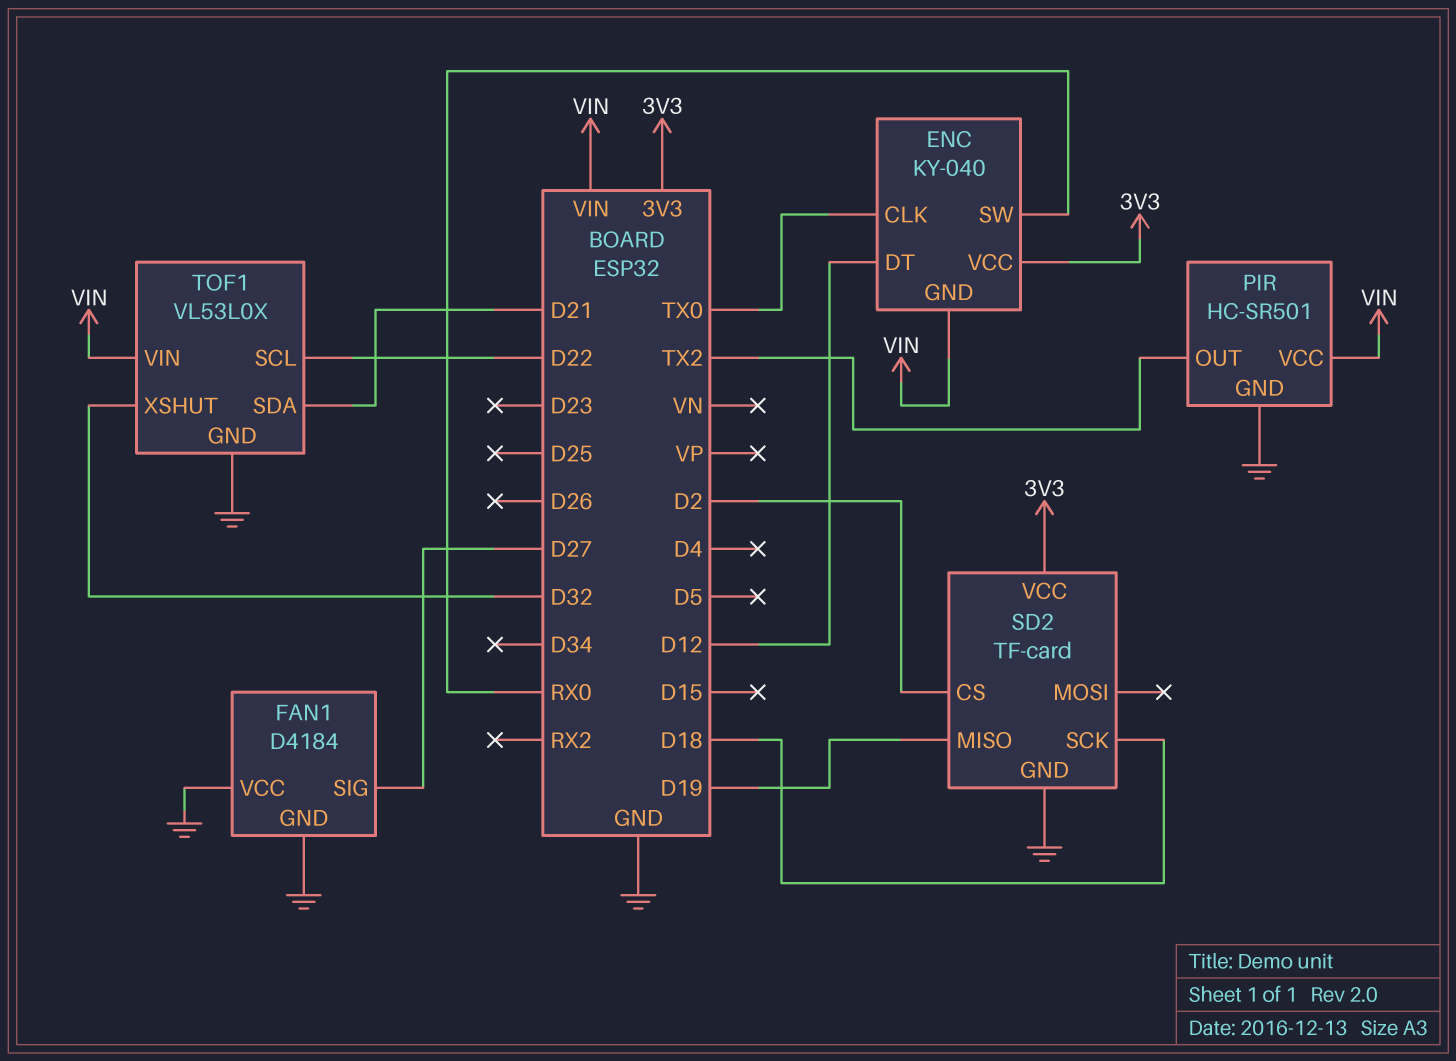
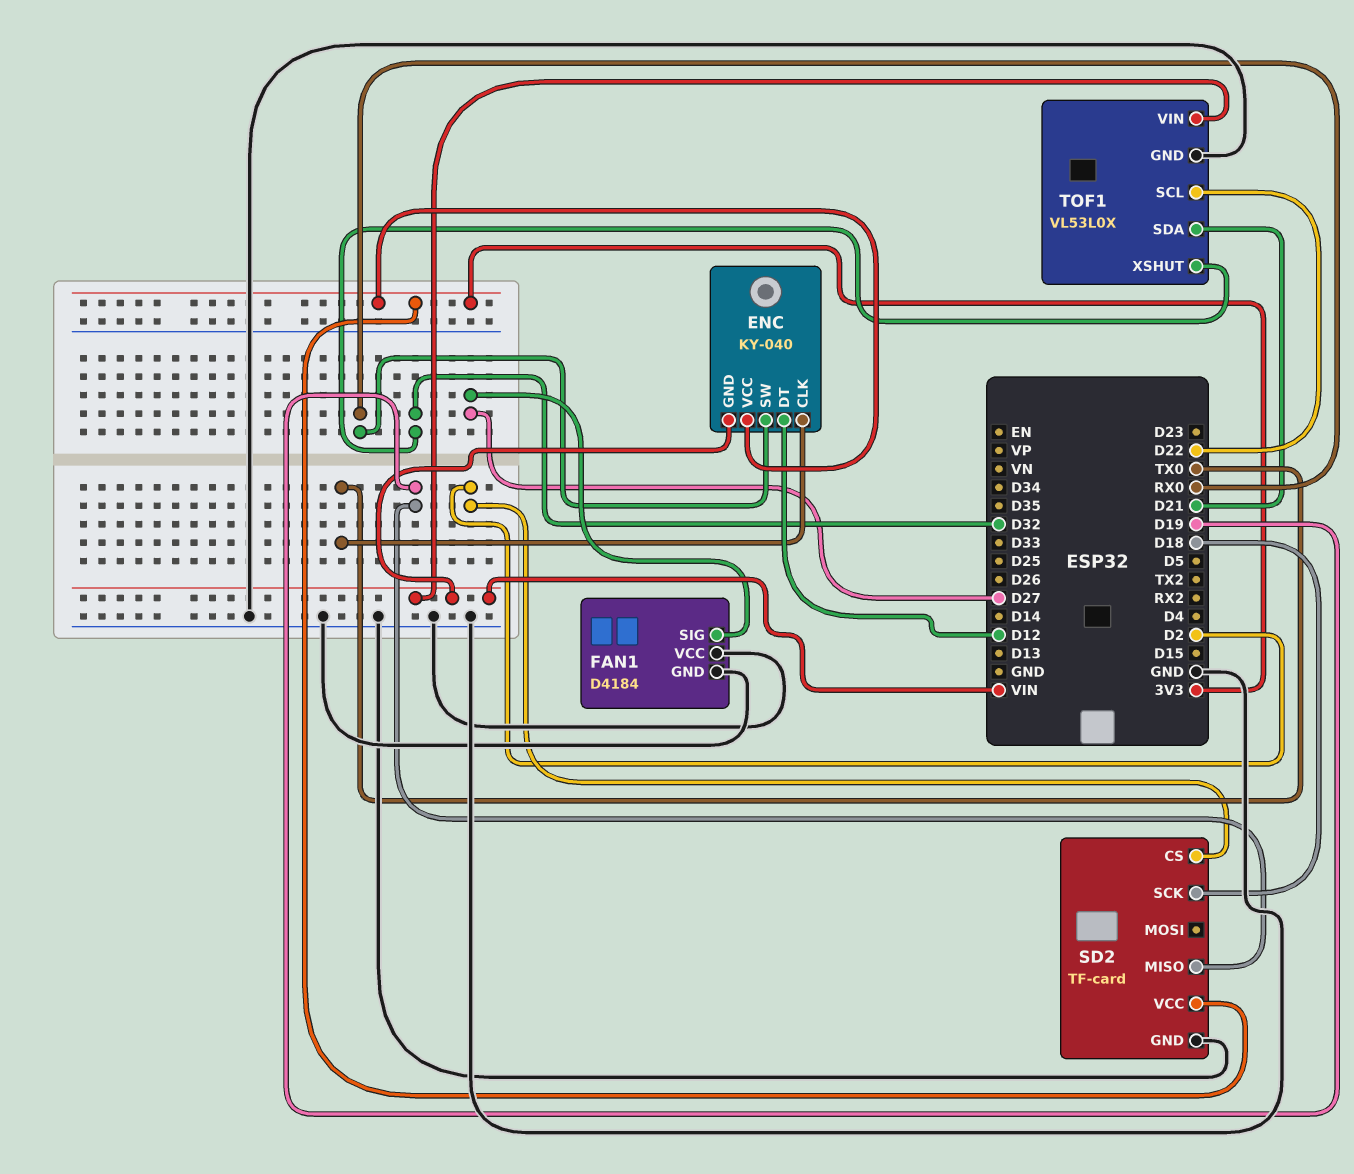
PIR: HC-SR501 -> none
PIR pin GND: GND -> none
PIR pin OUT: TX2 -> none
PIR pin VCC: VIN -> none

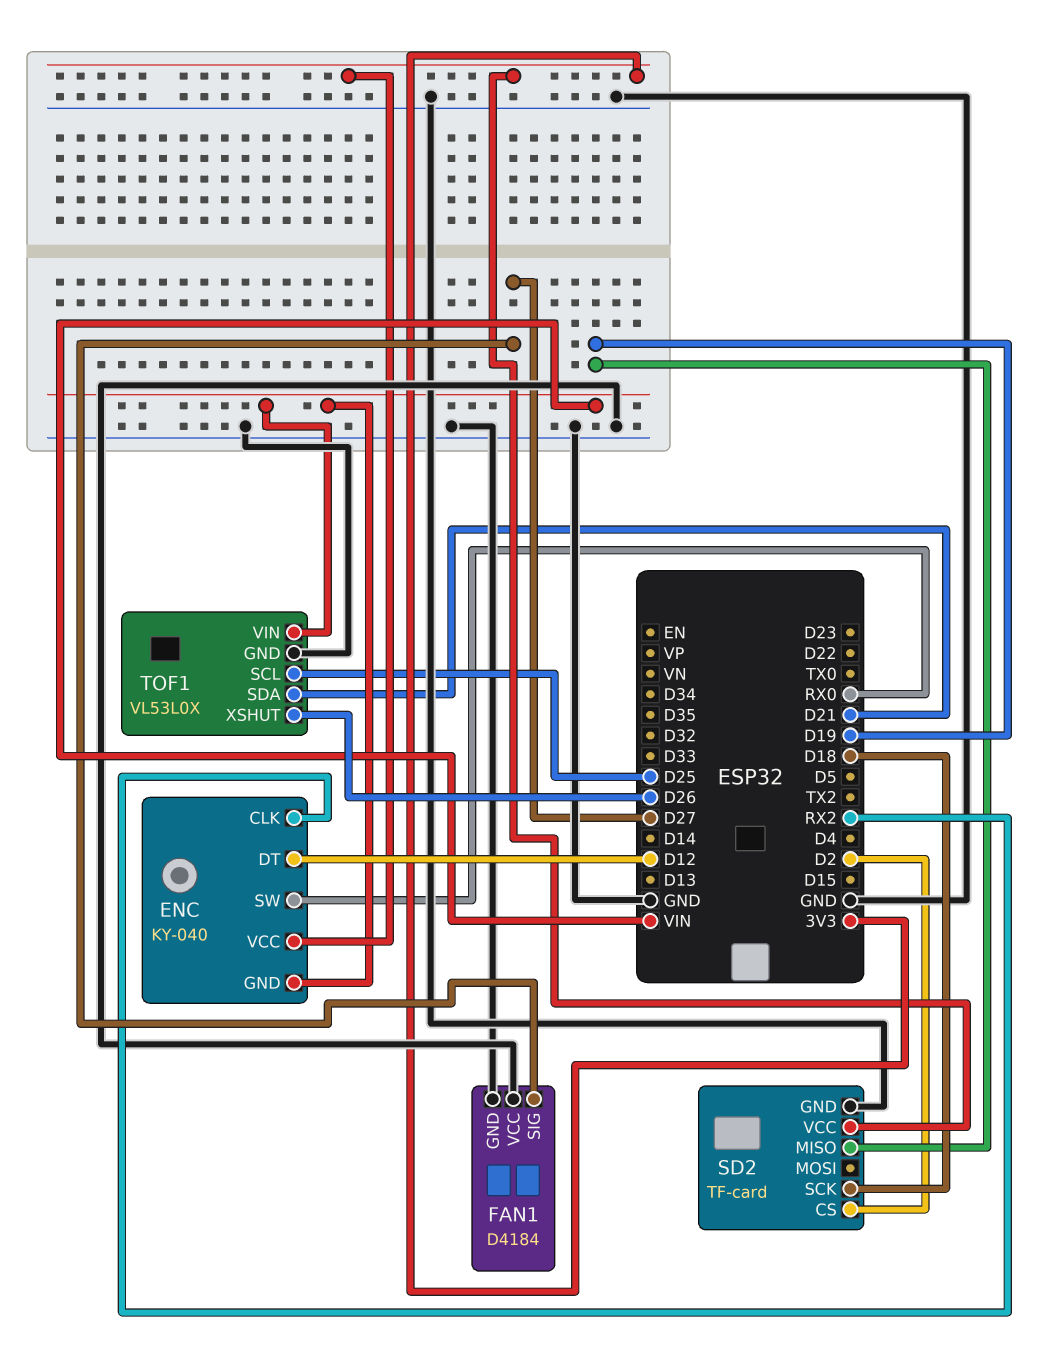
ENC pin CLK: TX0 -> RX2
TOF1 pin SCL: D22 -> D25
TOF1 pin XSHUT: D32 -> D26

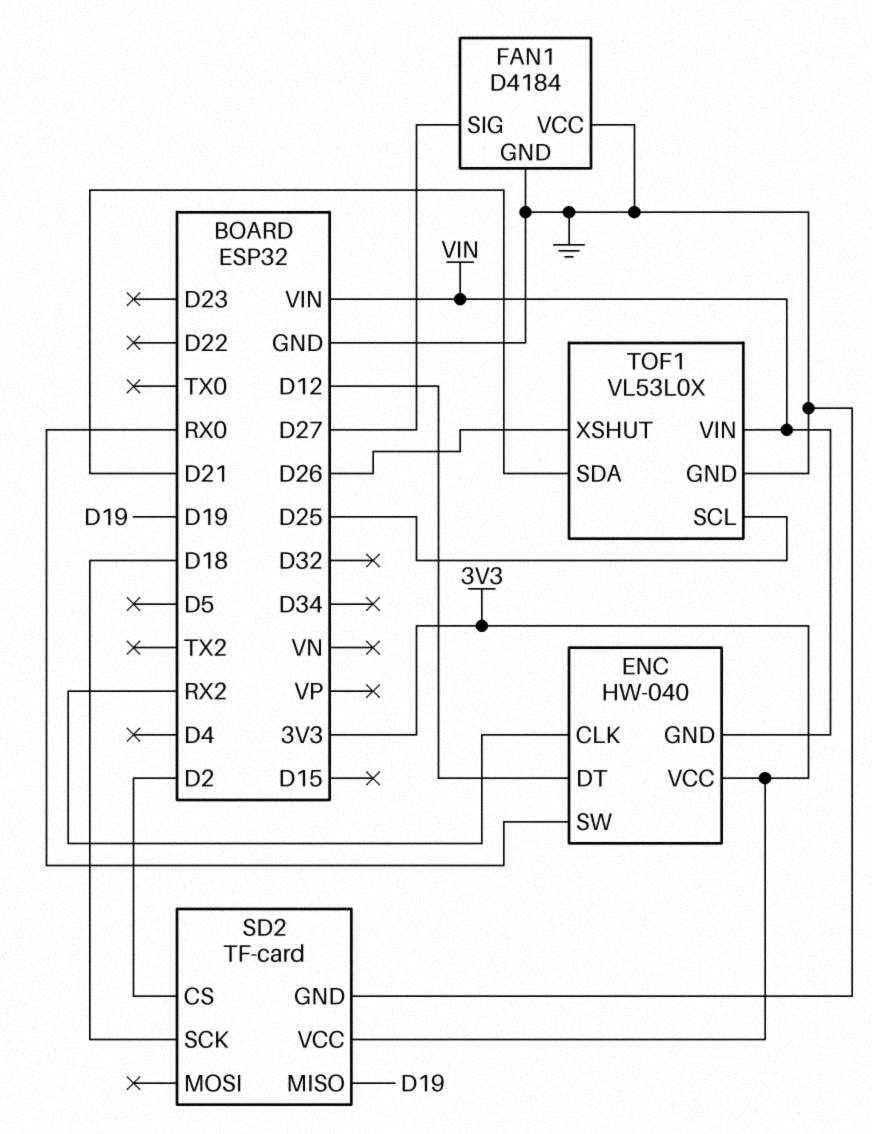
ENC: KY-040 -> HW-040

